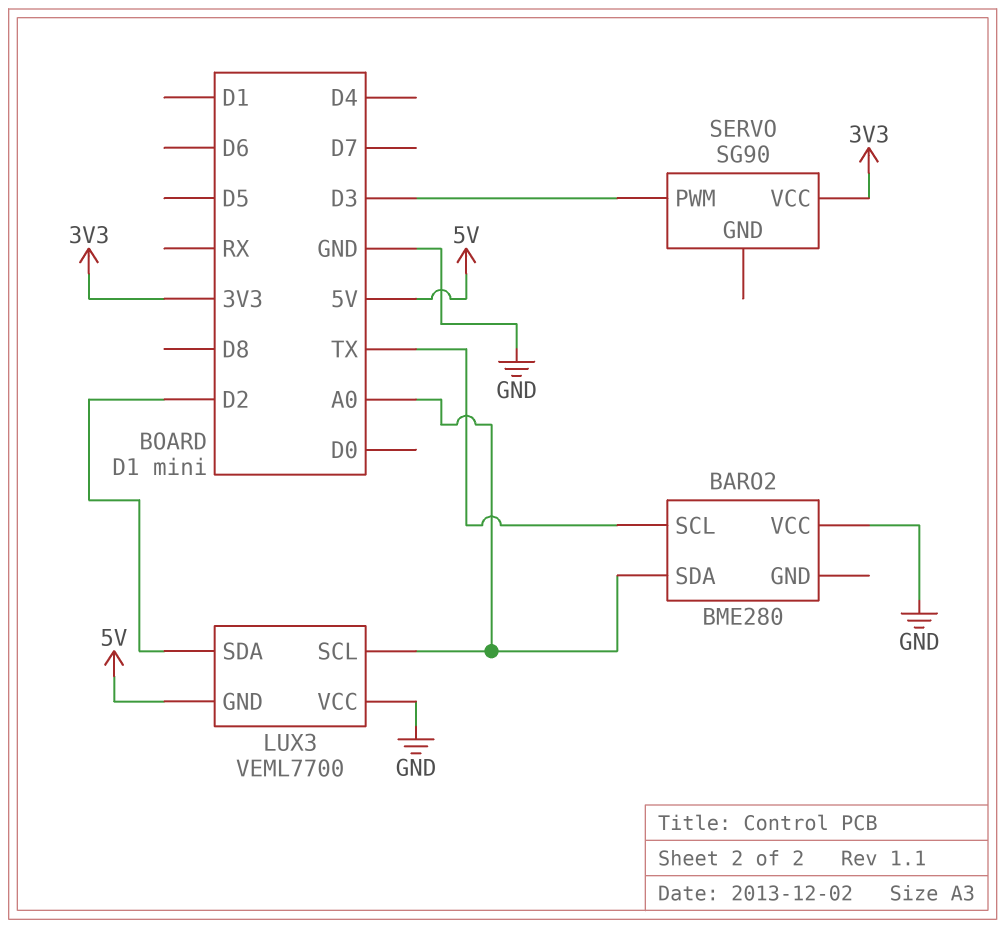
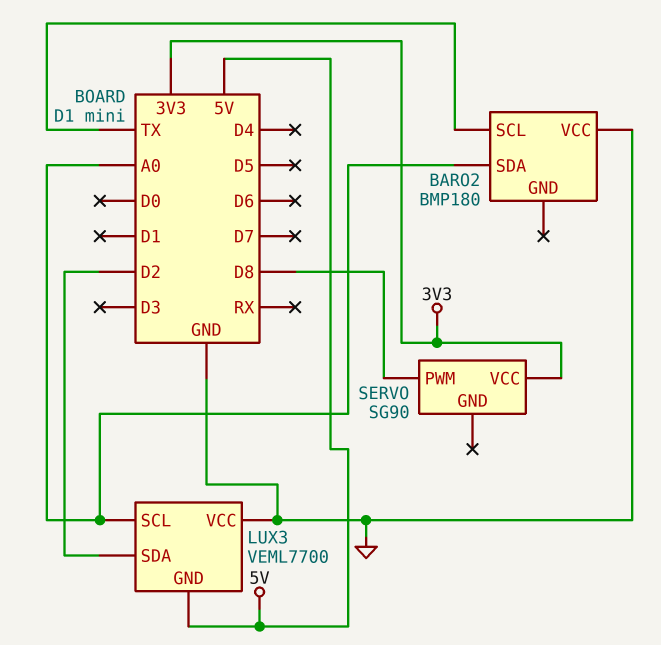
BARO2: BME280 -> BMP180
SERVO pin PWM: D3 -> D8

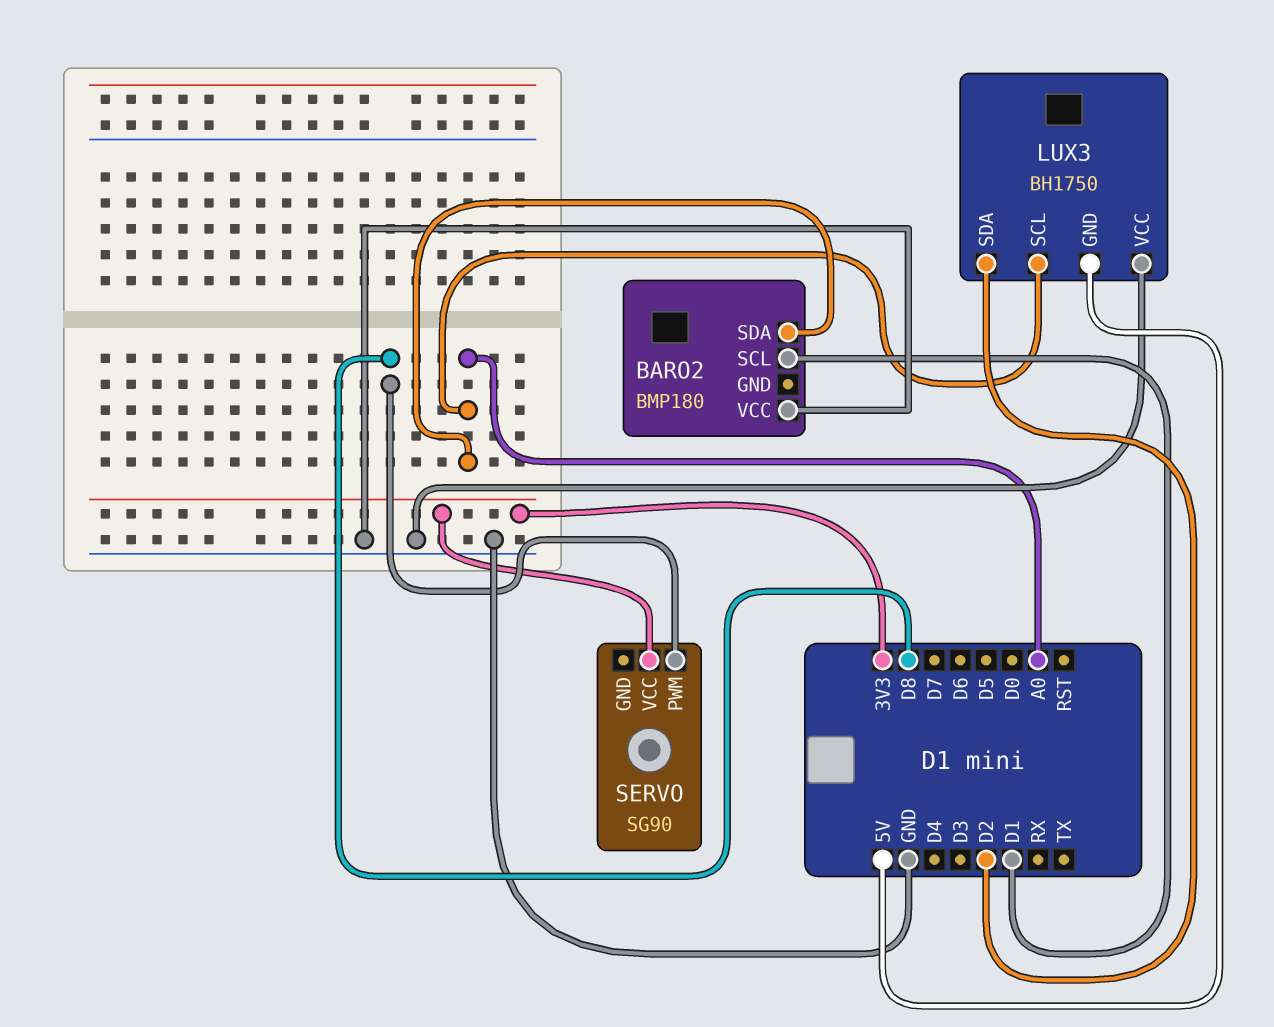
BARO2 pin SCL: TX -> D1
LUX3: VEML7700 -> BH1750

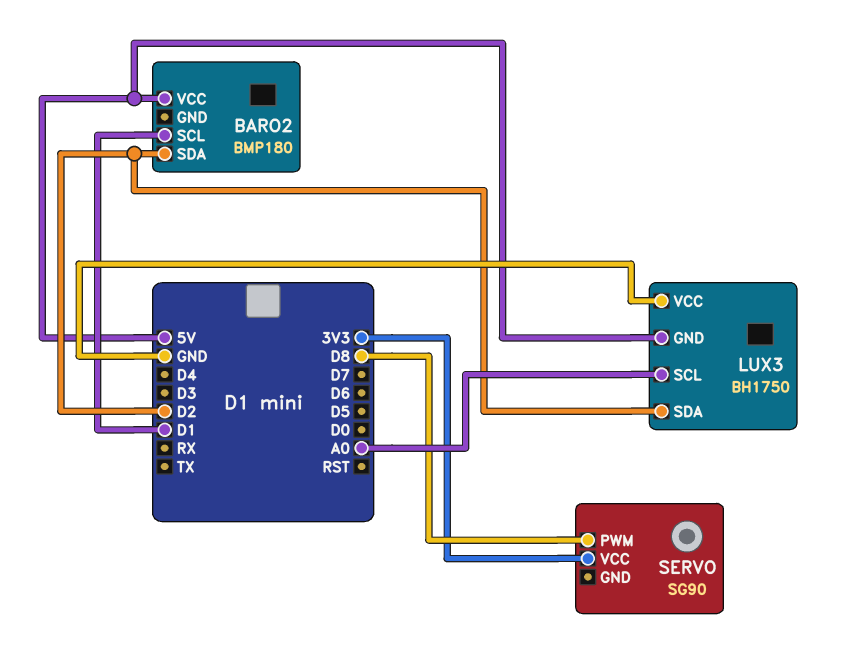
BARO2 pin SDA: A0 -> D2
BARO2 pin VCC: GND -> 5V

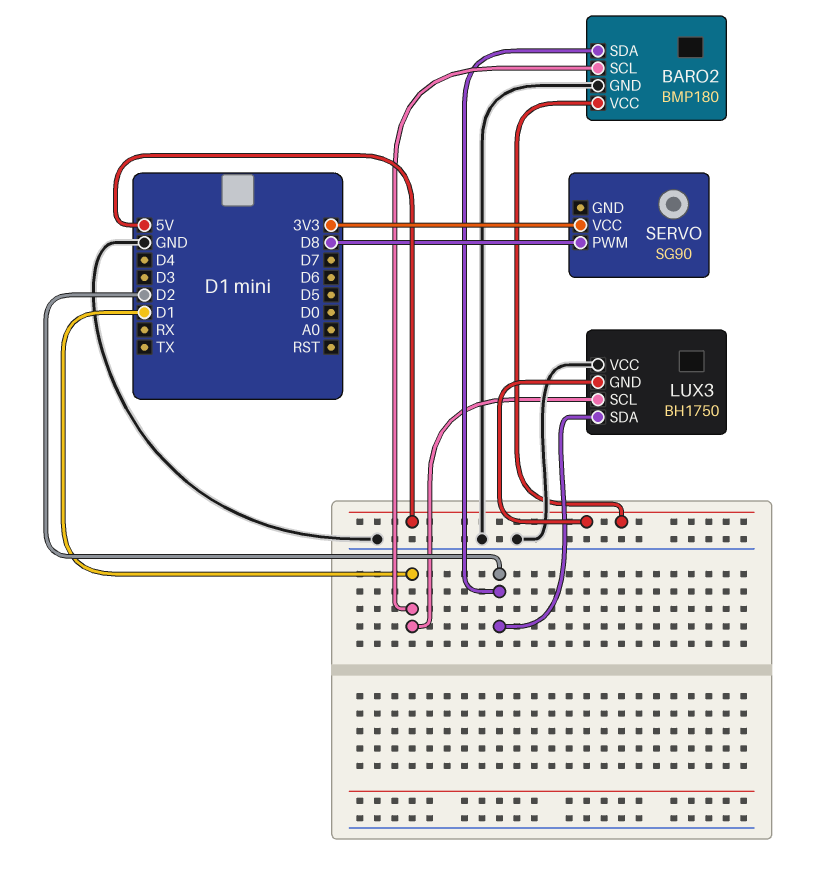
BARO2 pin GND: none -> GND
LUX3 pin SCL: A0 -> D1

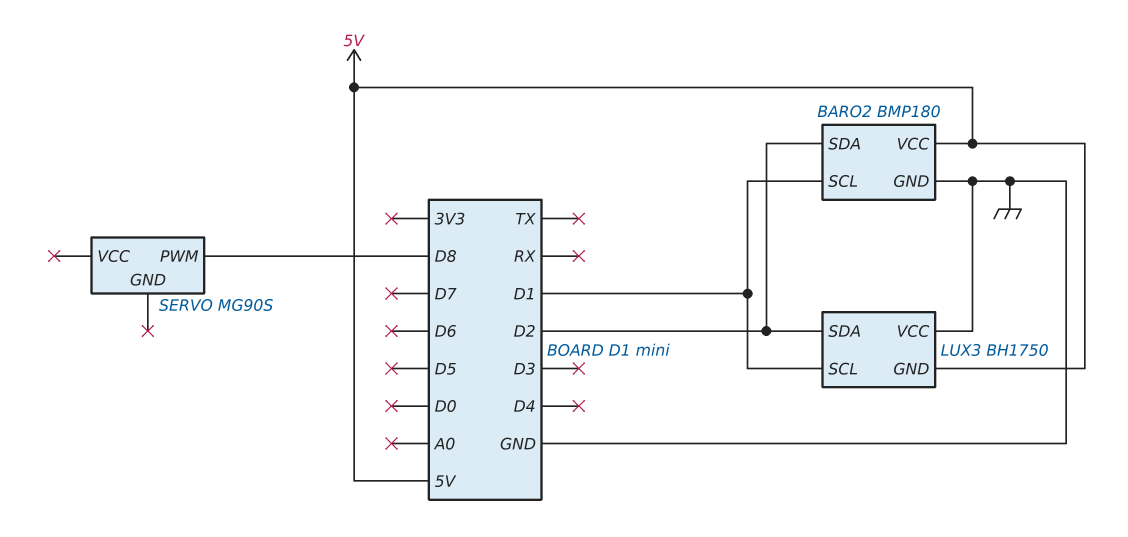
SERVO: SG90 -> MG90S
SERVO pin VCC: 3V3 -> none

